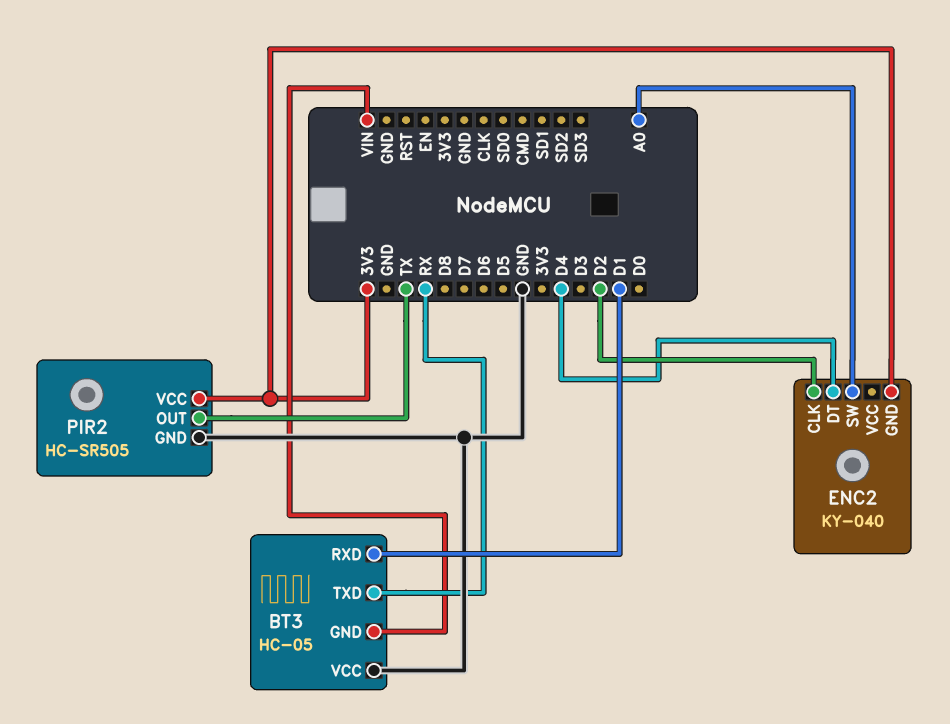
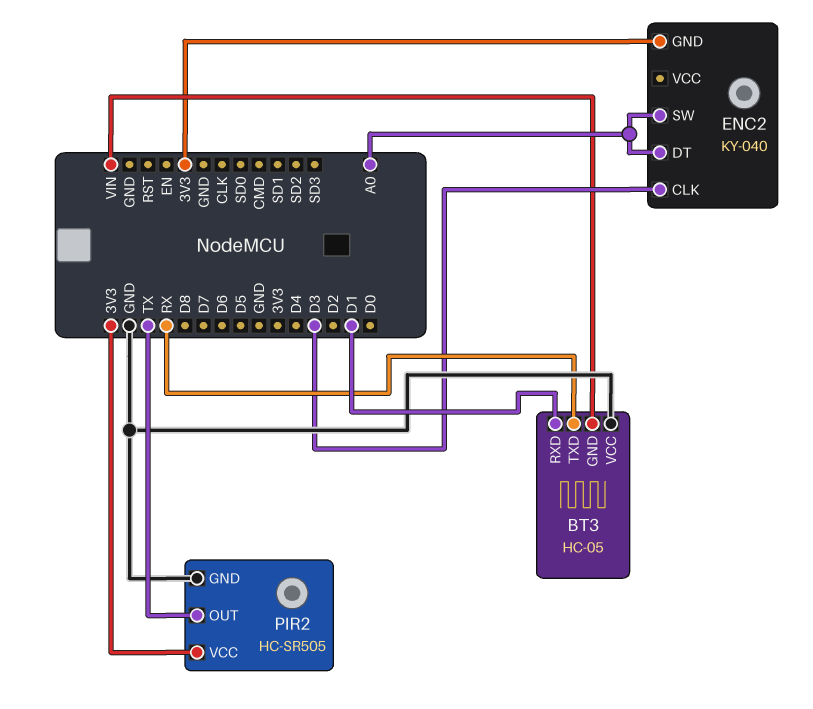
ENC2 pin CLK: D2 -> D3
ENC2 pin DT: D4 -> A0

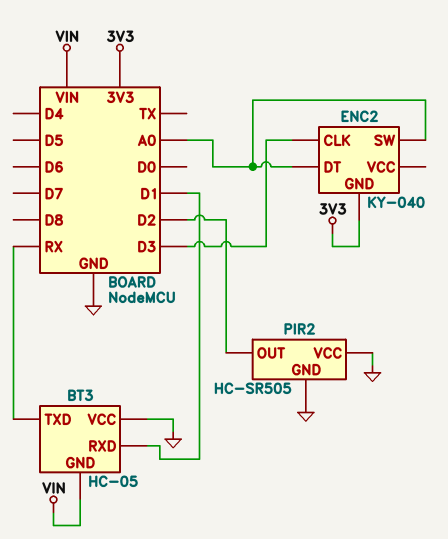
PIR2 pin OUT: TX -> D2
PIR2 pin VCC: 3V3 -> GND

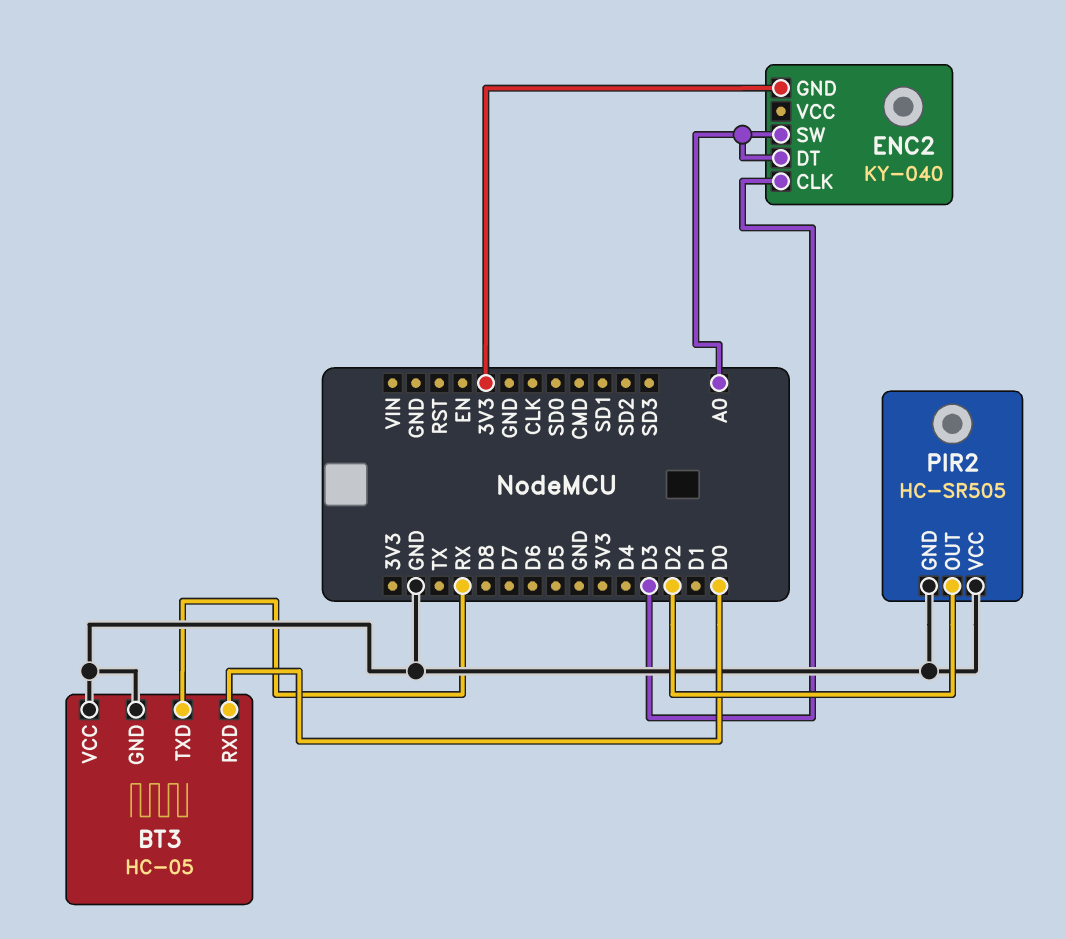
BT3 pin GND: VIN -> GND
BT3 pin RXD: D1 -> D0

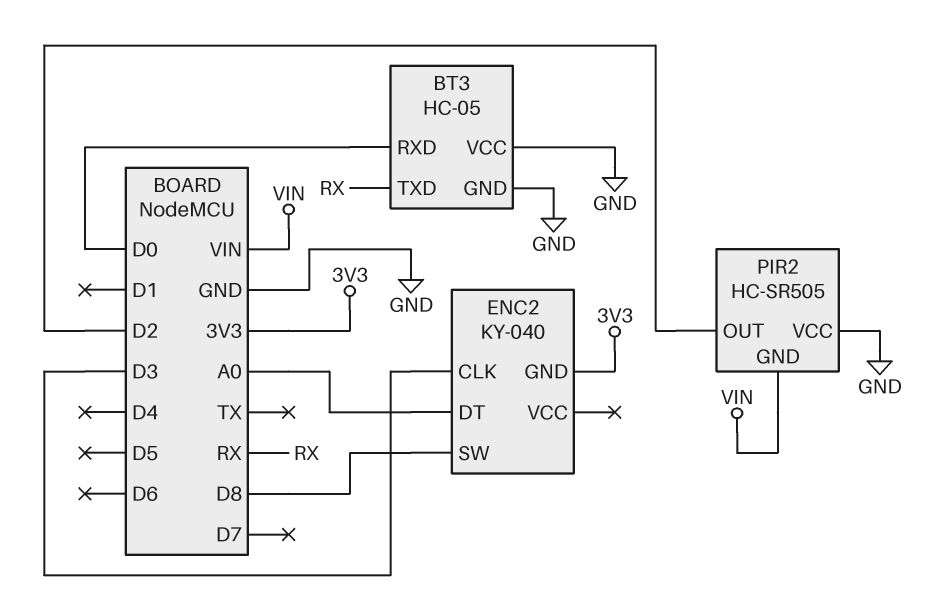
ENC2 pin SW: A0 -> D8
PIR2 pin GND: GND -> VIN

